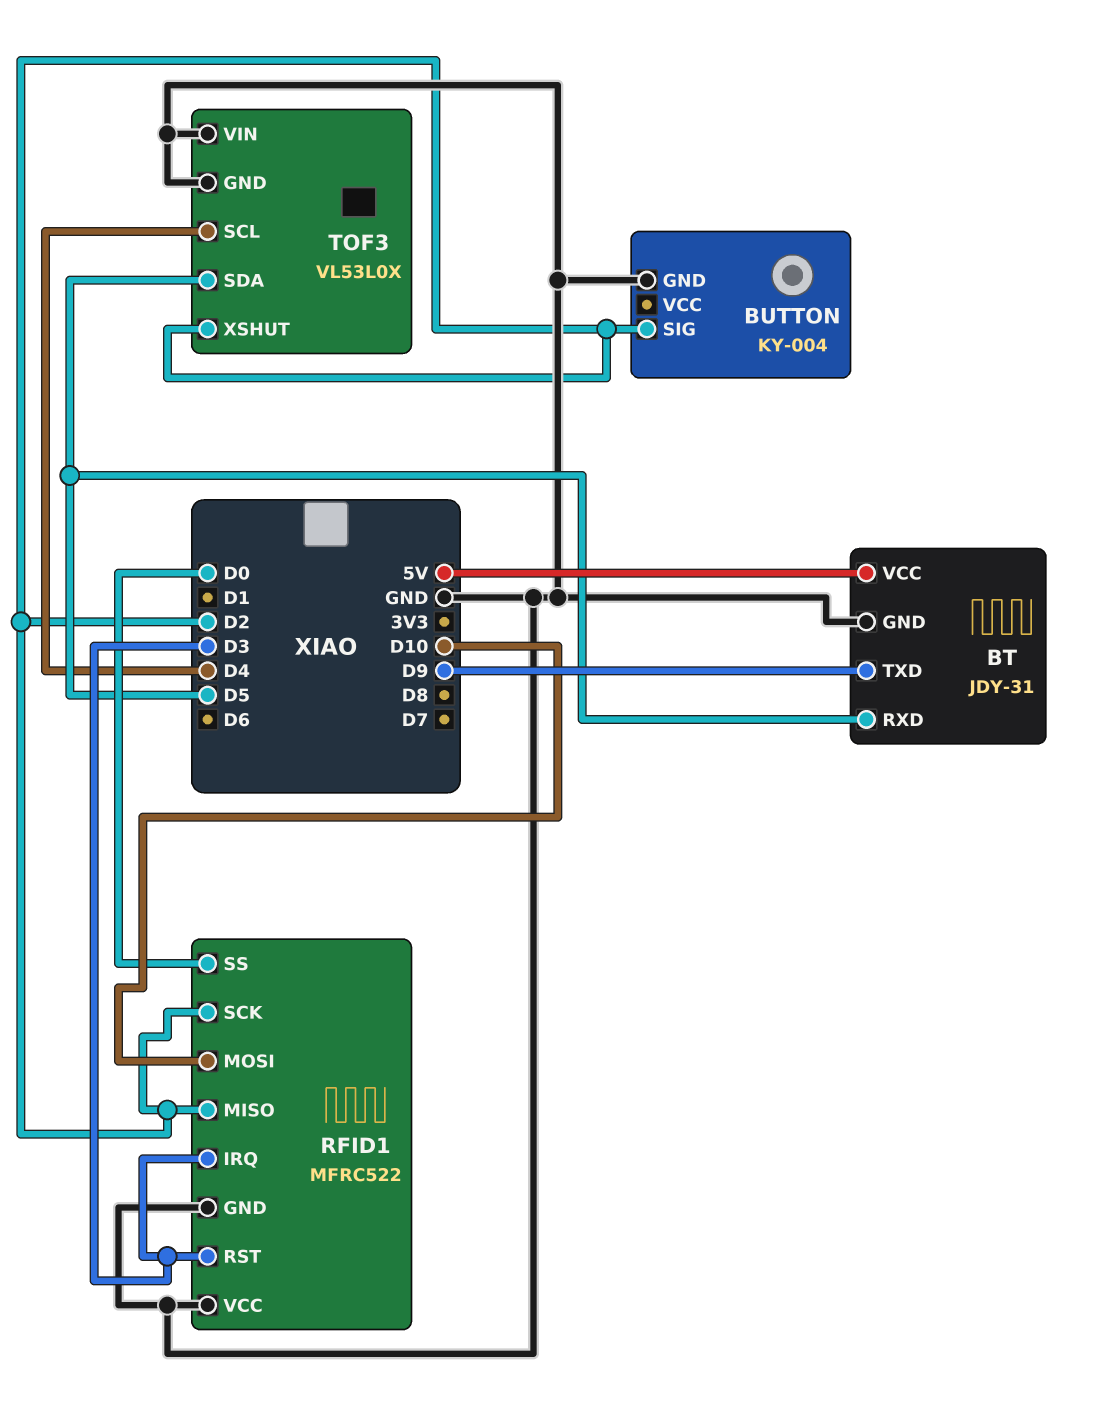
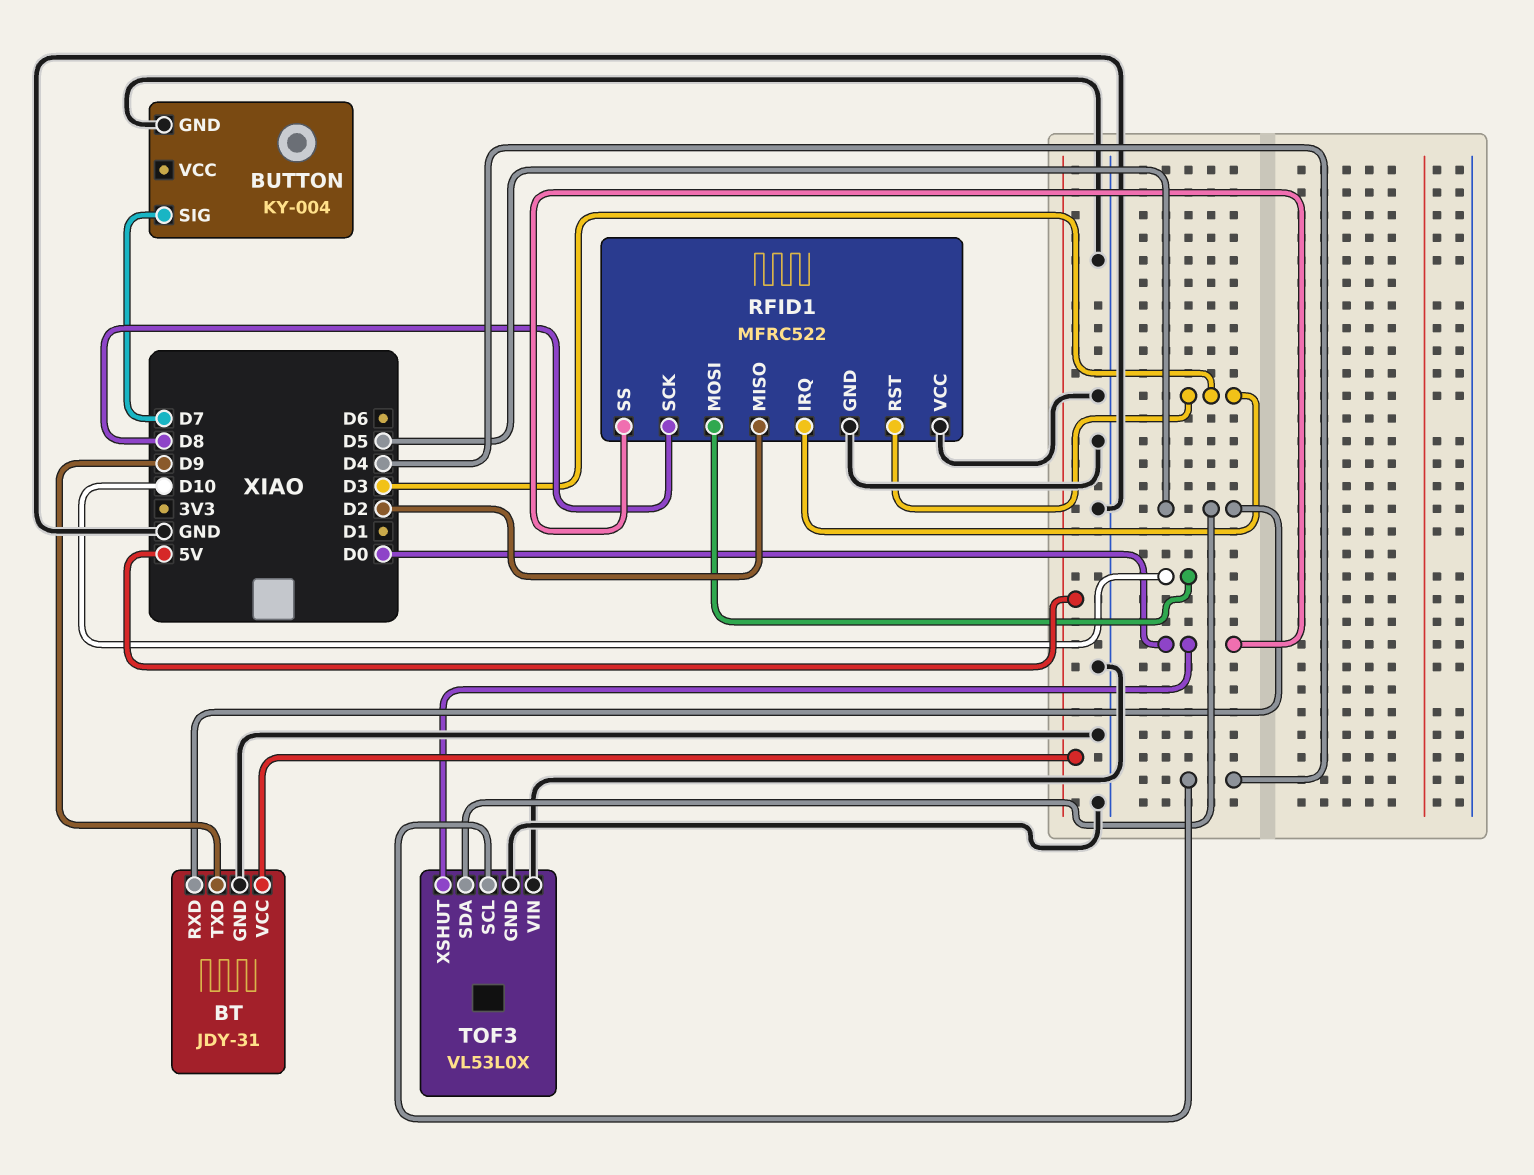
BUTTON pin SIG: D2 -> D7
RFID1 pin SCK: D2 -> D8
TOF3 pin XSHUT: D2 -> D0

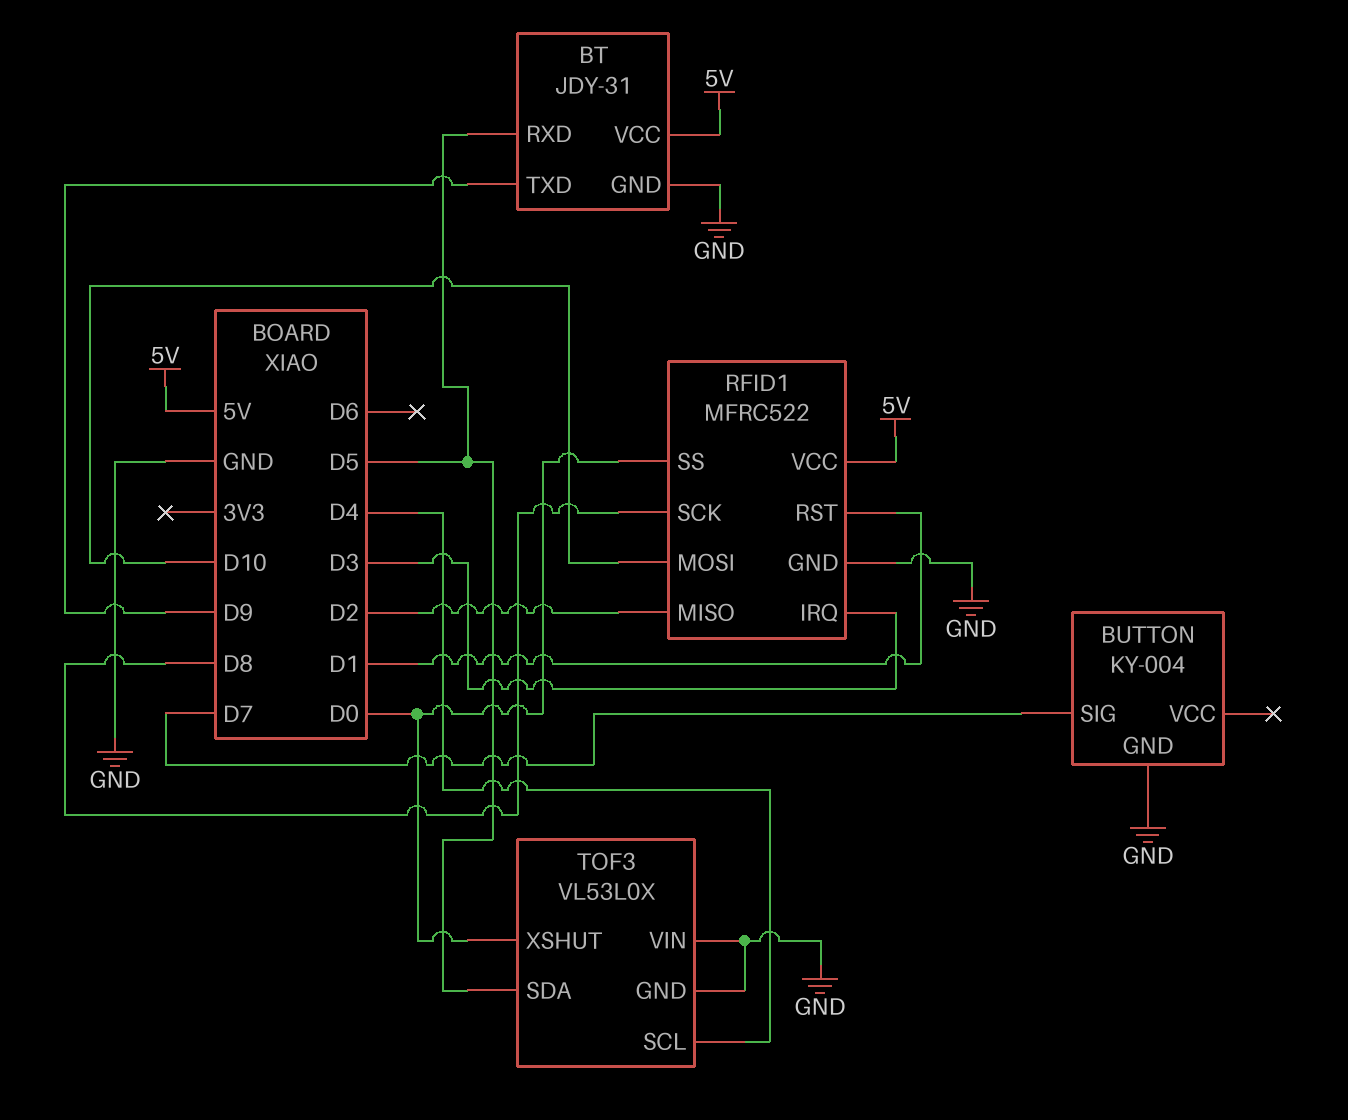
RFID1 pin RST: D3 -> D1
RFID1 pin VCC: GND -> 5V

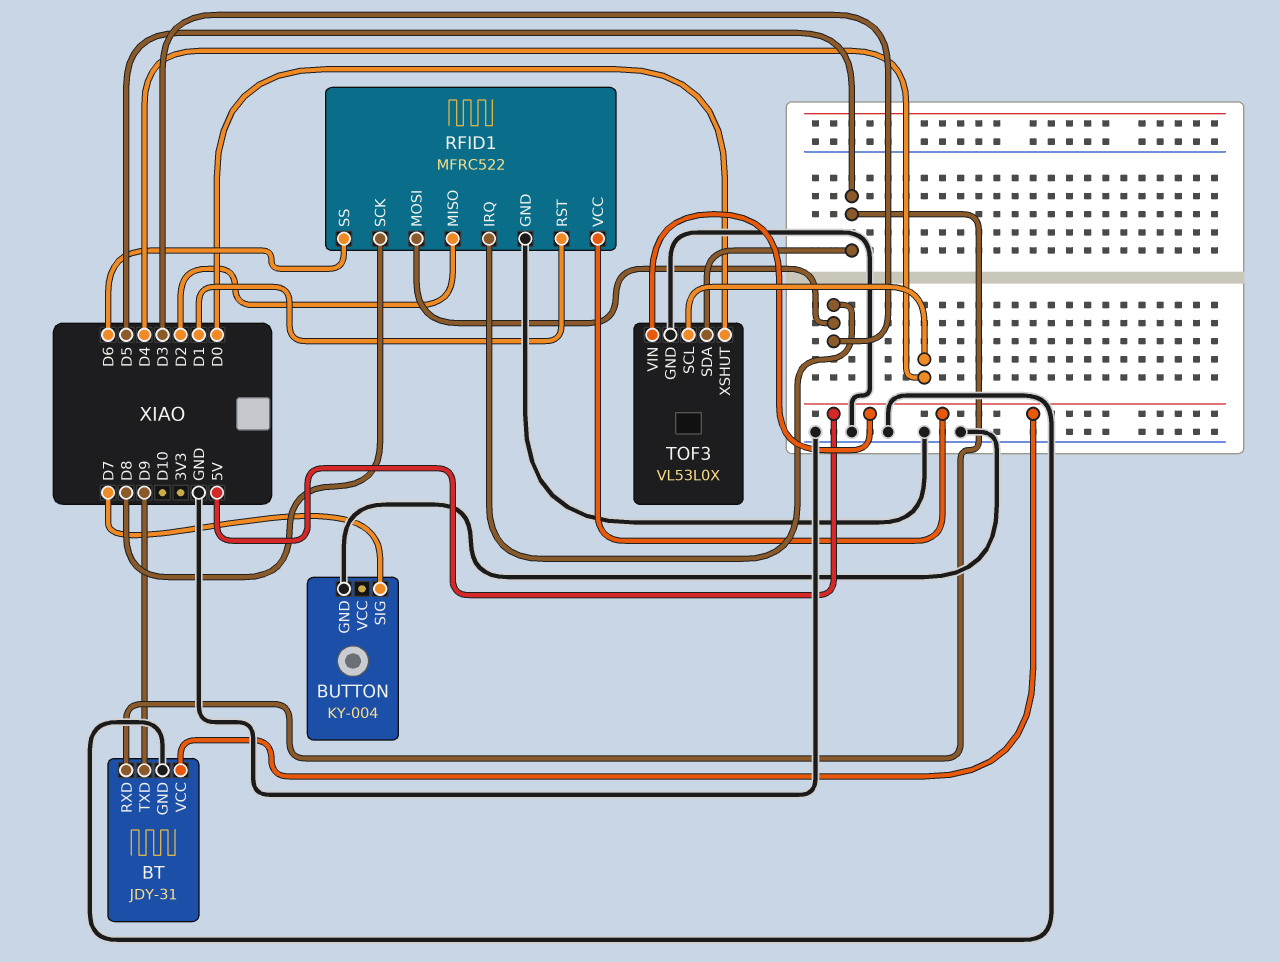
RFID1 pin MOSI: D10 -> D3
RFID1 pin SS: D0 -> D6
TOF3 pin VIN: GND -> 5V

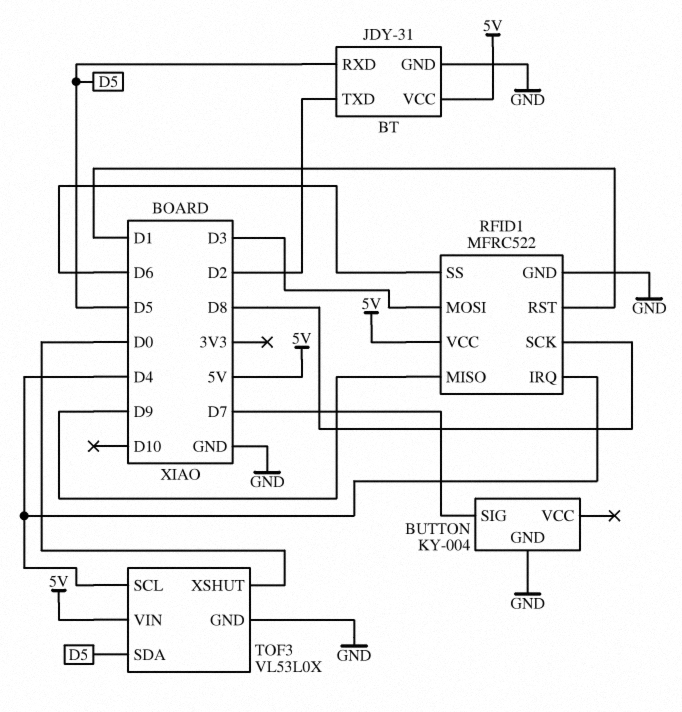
BT pin TXD: D9 -> D2
RFID1 pin IRQ: D3 -> D4
RFID1 pin MISO: D2 -> D9

